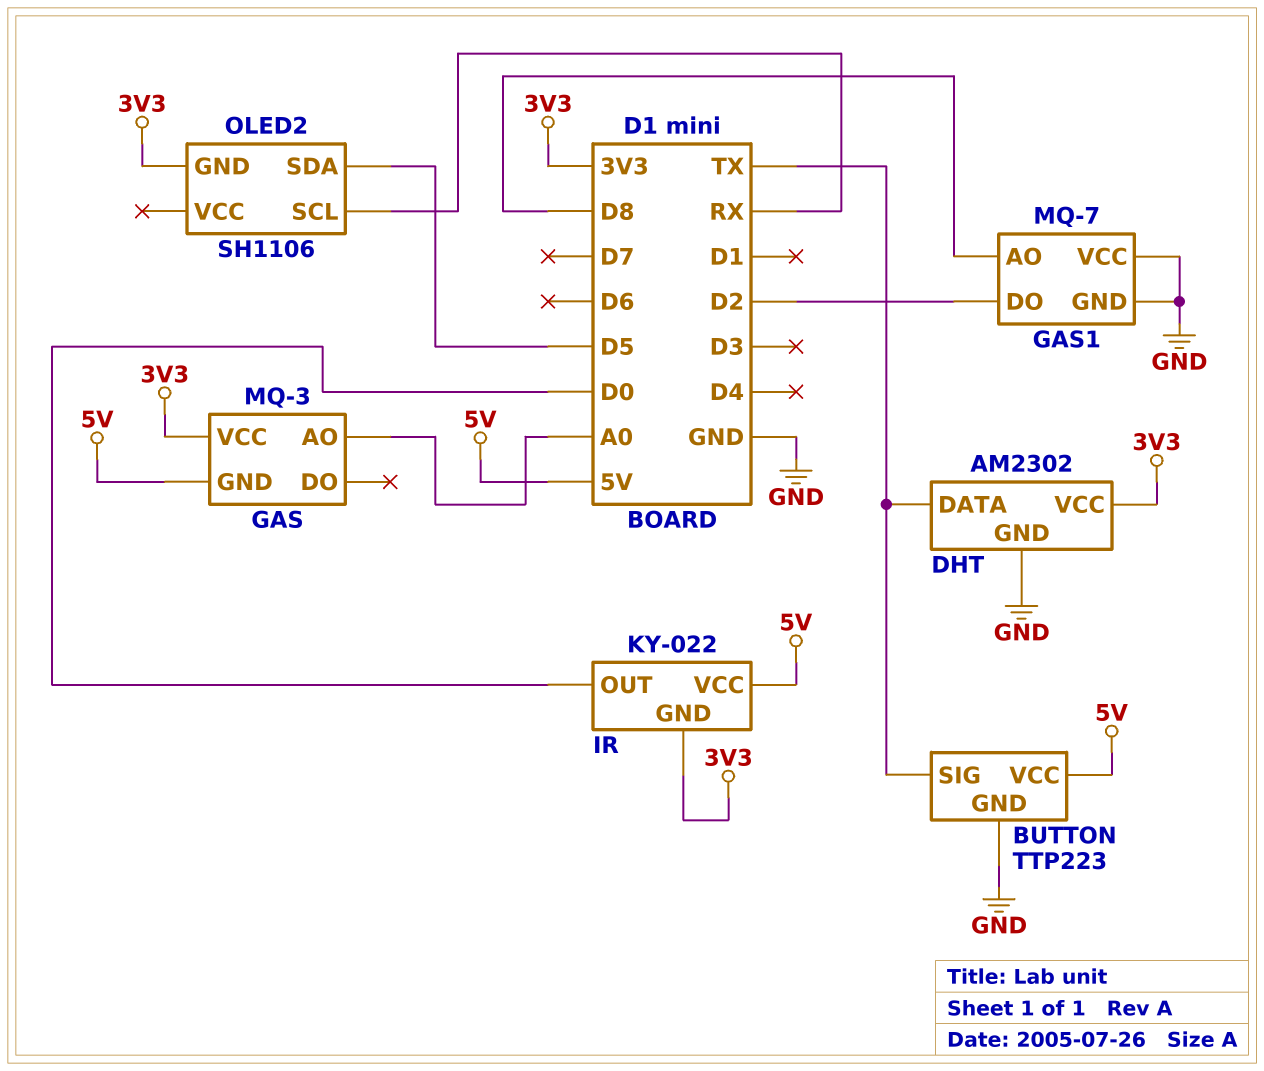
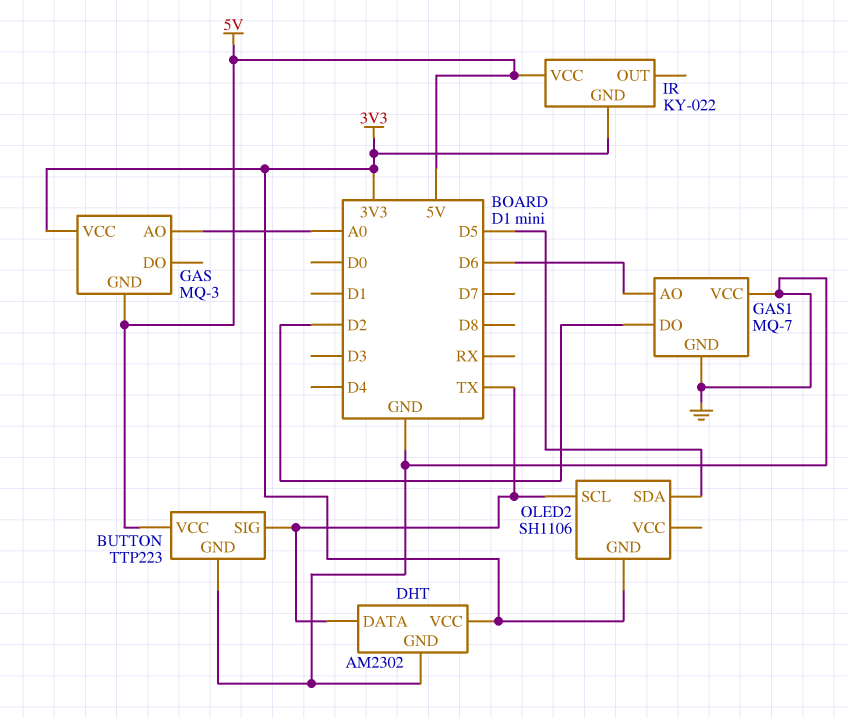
GAS1 pin AO: D8 -> D6
IR pin OUT: D0 -> none
OLED2 pin SCL: RX -> TX

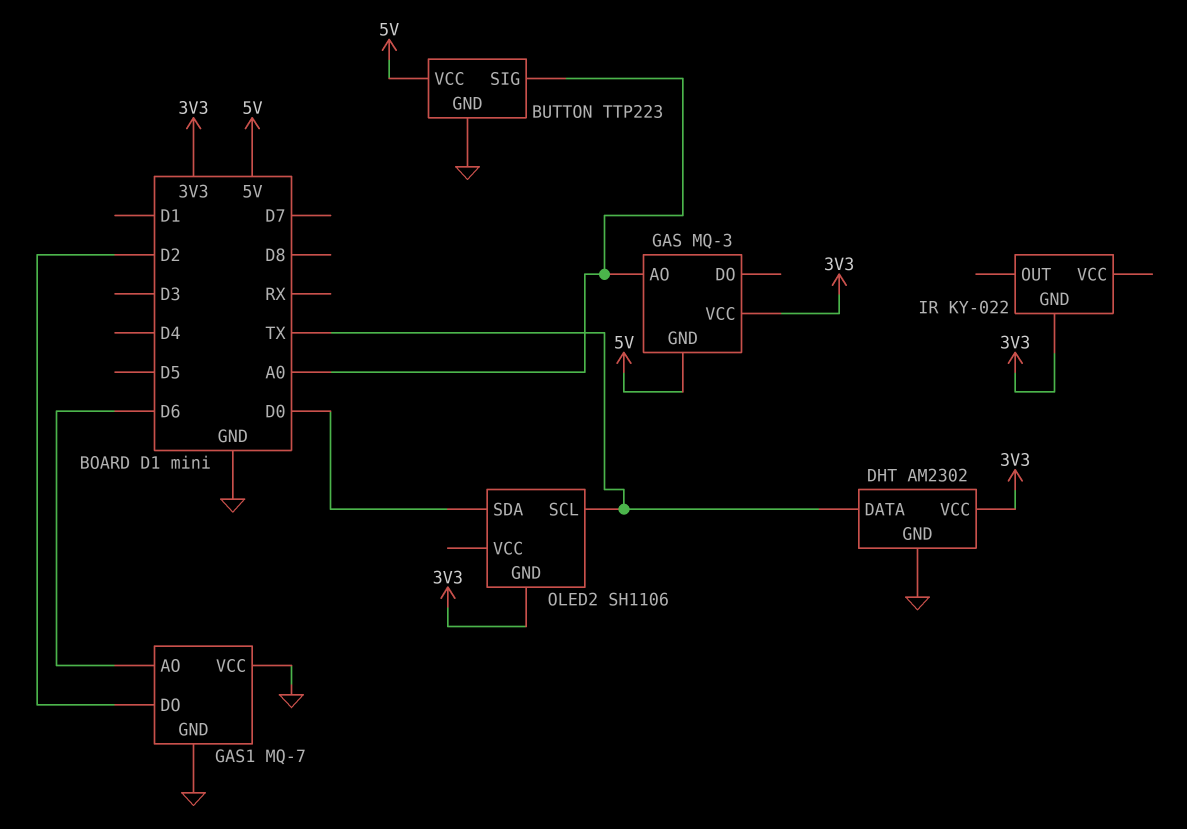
BUTTON pin SIG: TX -> A0
IR pin VCC: 5V -> none
OLED2 pin SDA: D5 -> D0

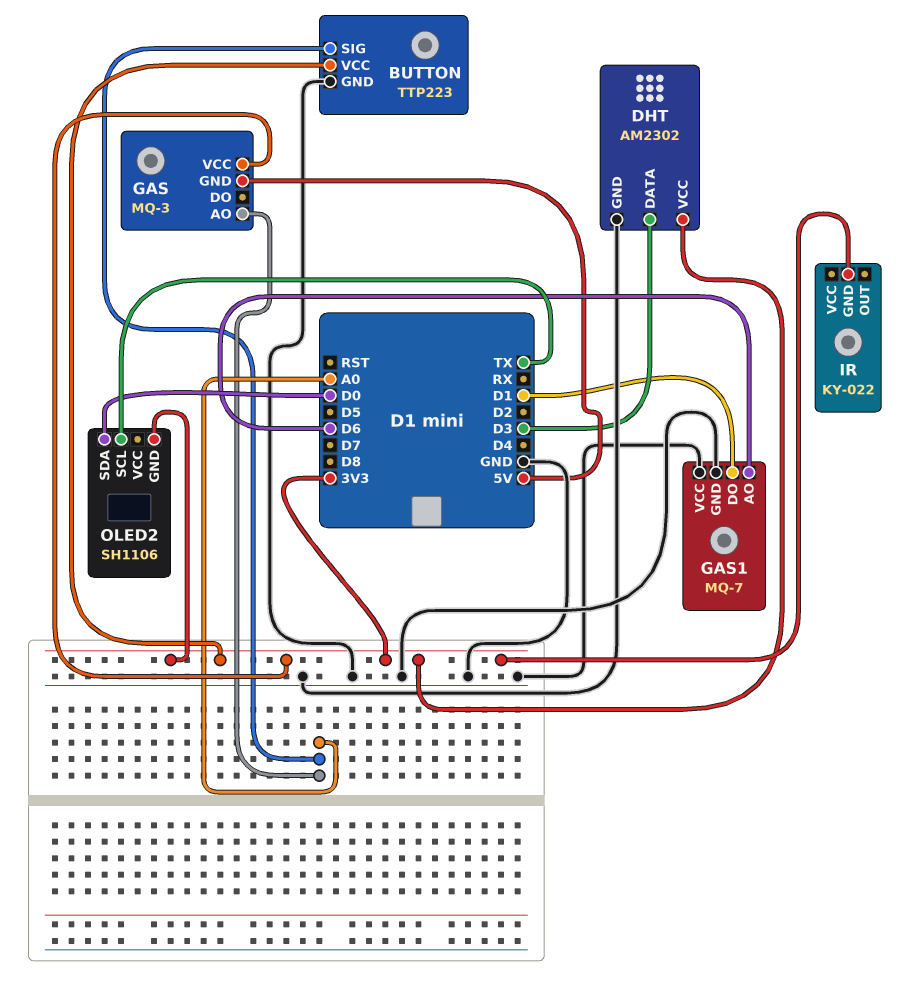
BUTTON pin VCC: 5V -> 3V3
DHT pin DATA: TX -> D3
GAS1 pin DO: D2 -> D1

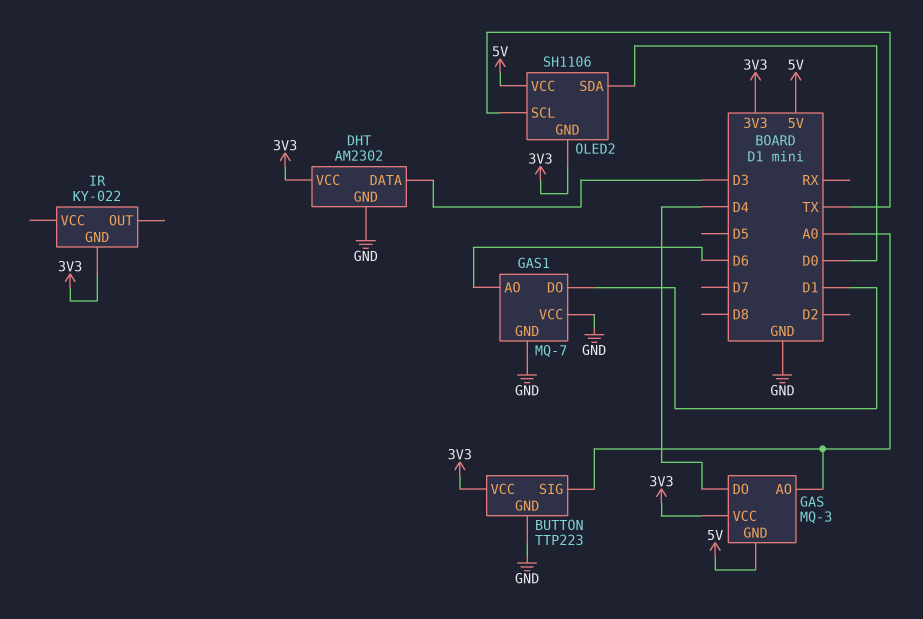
GAS pin DO: none -> D4
OLED2 pin VCC: none -> 5V

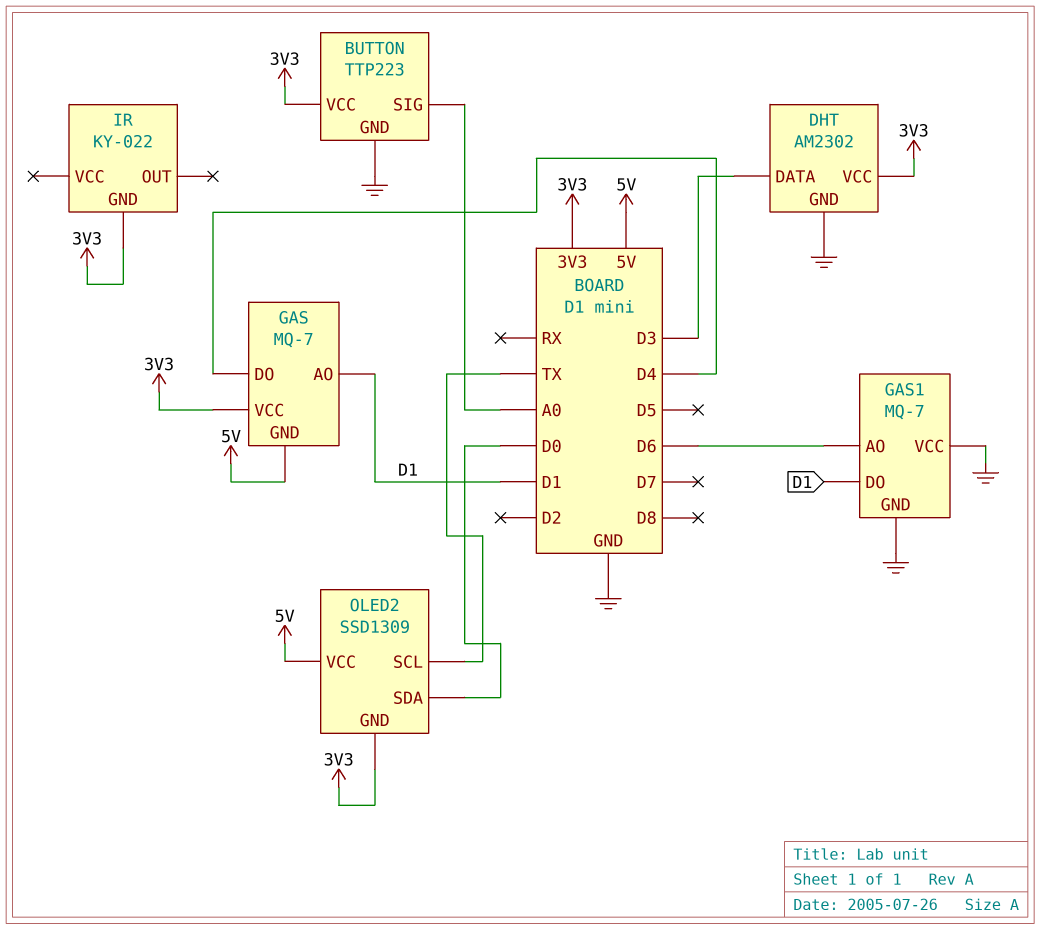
GAS: MQ-3 -> MQ-7
GAS pin AO: A0 -> D1
OLED2: SH1106 -> SSD1309

